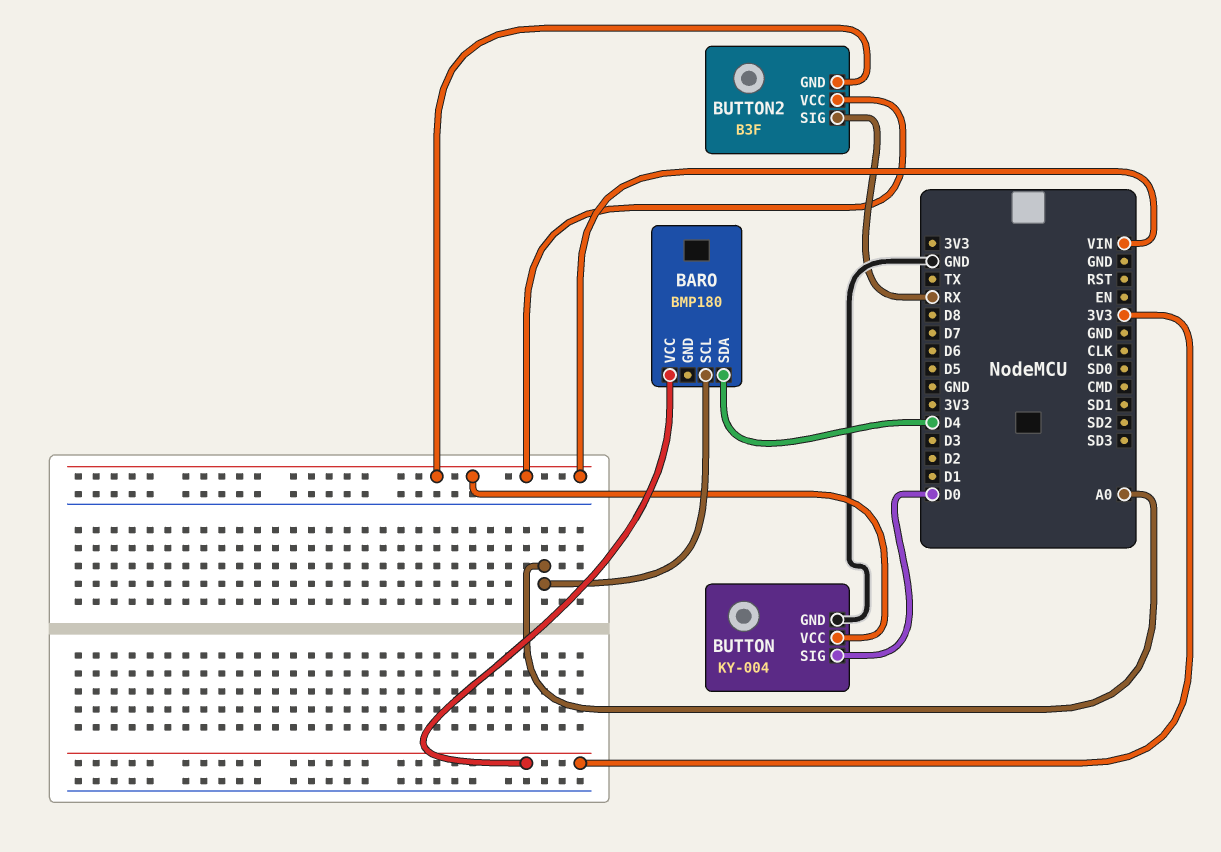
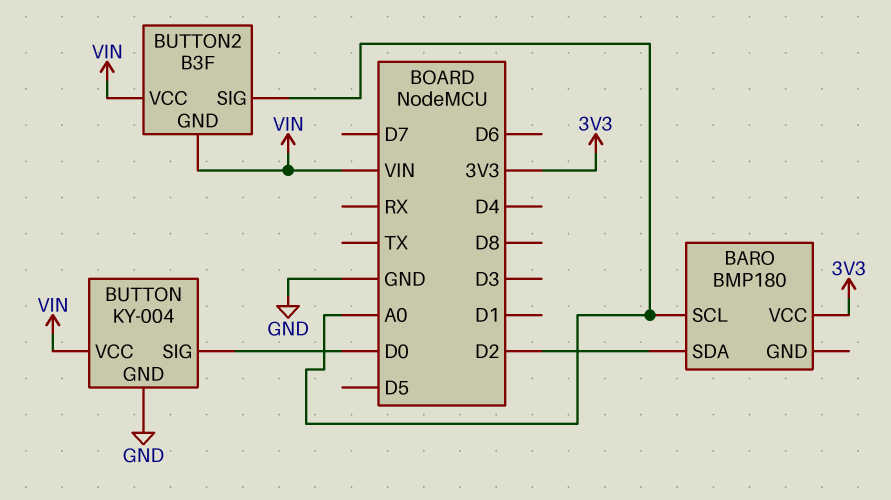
BARO pin SDA: D4 -> D2
BUTTON2 pin SIG: RX -> A0

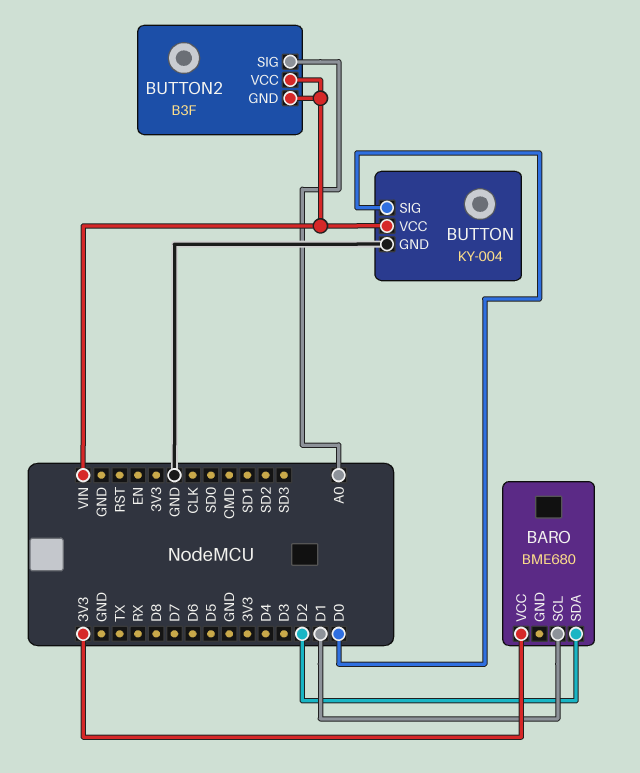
BARO: BMP180 -> BME680
BARO pin SCL: A0 -> D1

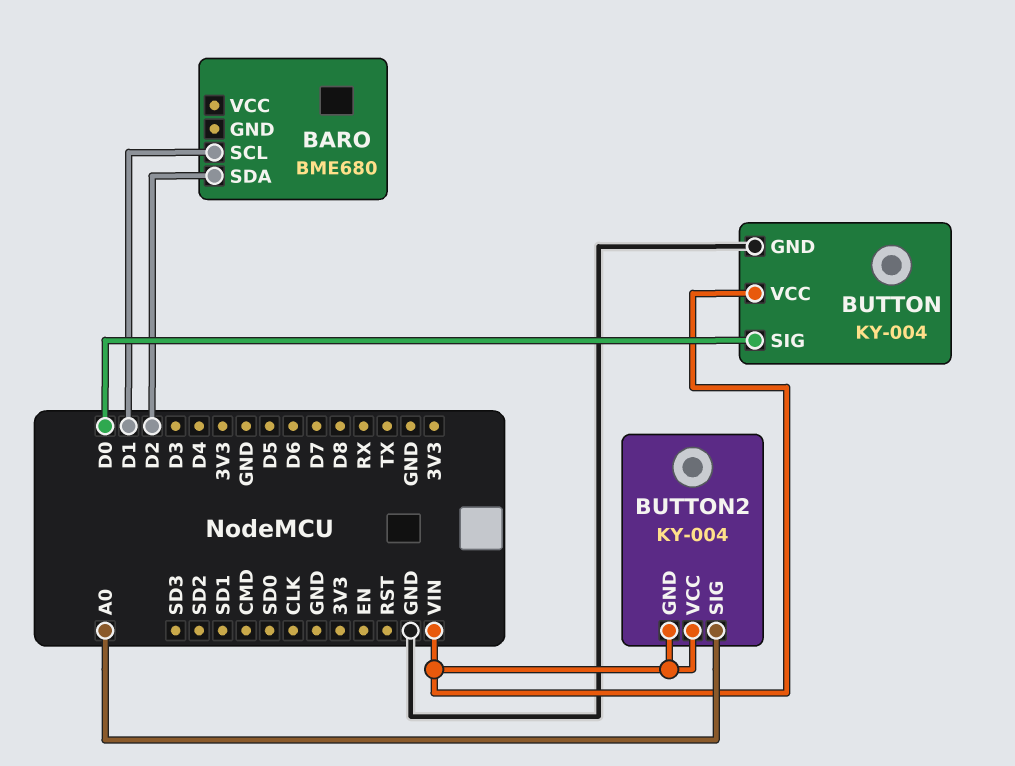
BARO pin VCC: 3V3 -> none
BUTTON2: B3F -> KY-004

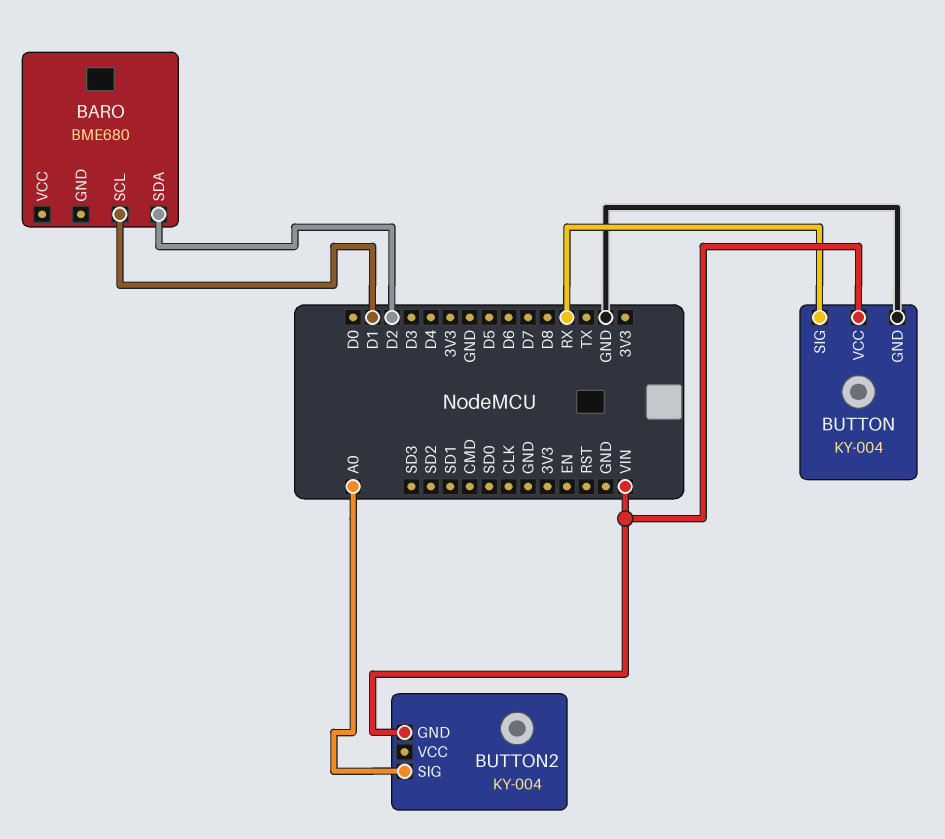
BUTTON pin SIG: D0 -> RX
BUTTON2 pin VCC: VIN -> none

